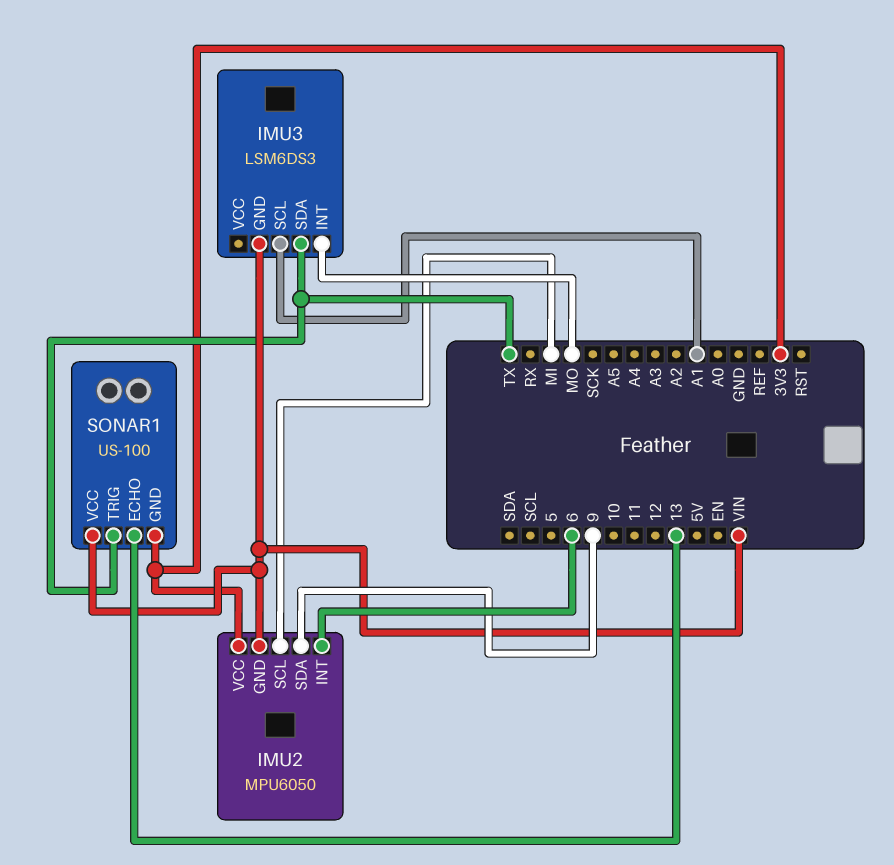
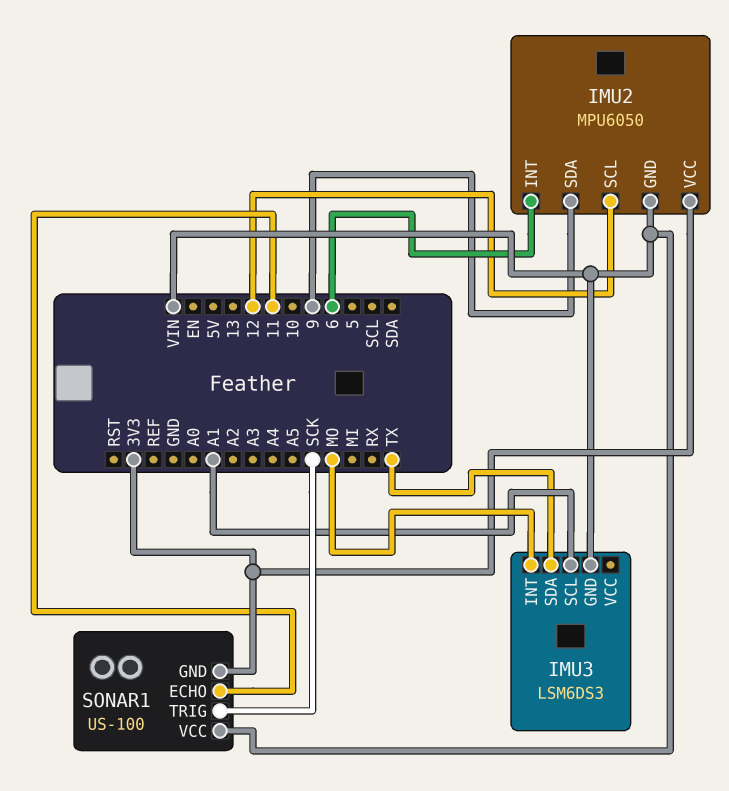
IMU2 pin SCL: MI -> 12
SONAR1 pin ECHO: 13 -> 11
SONAR1 pin TRIG: TX -> SCK

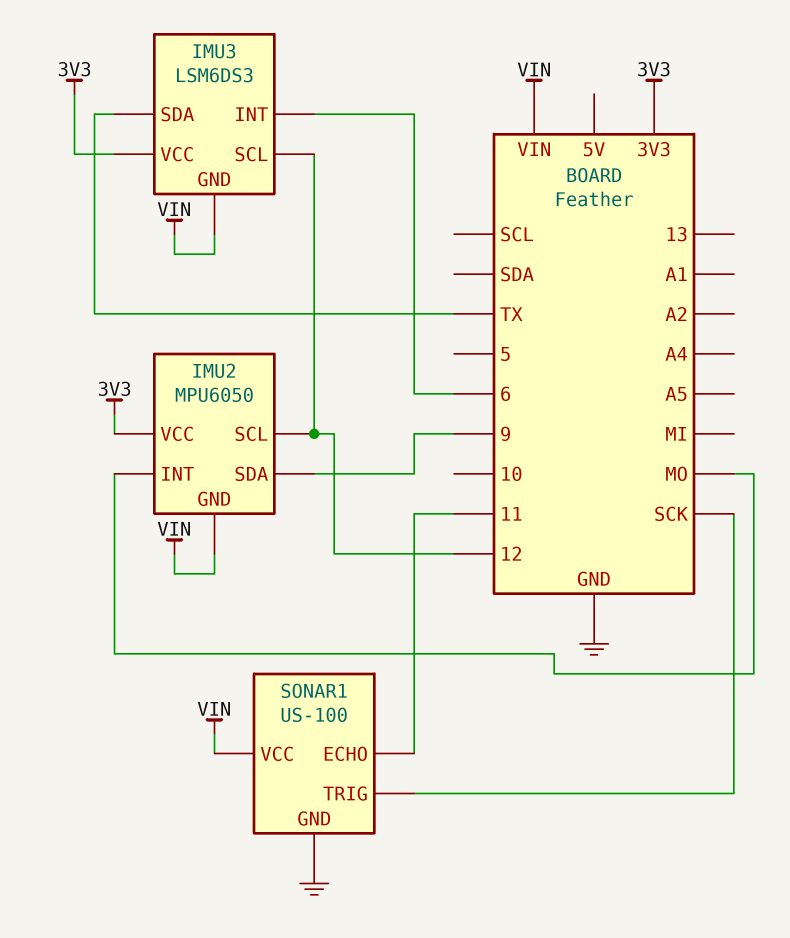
IMU2 pin INT: 6 -> MO
IMU3 pin INT: MO -> 6
IMU3 pin SCL: A1 -> 12
IMU3 pin VCC: none -> 3V3
SONAR1 pin GND: 3V3 -> GND

